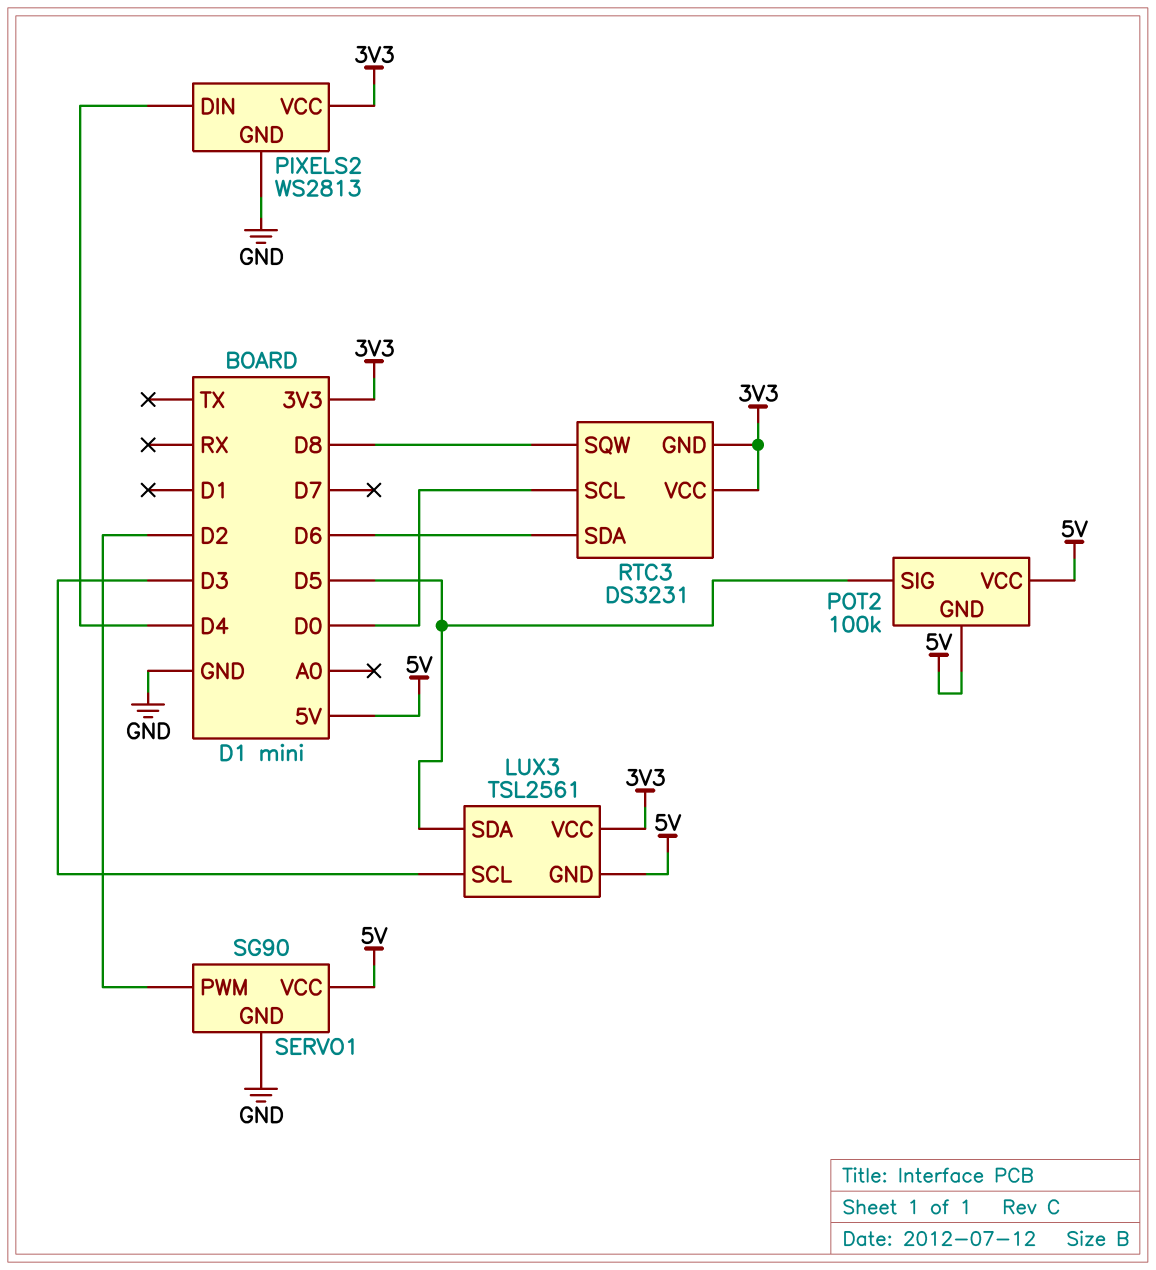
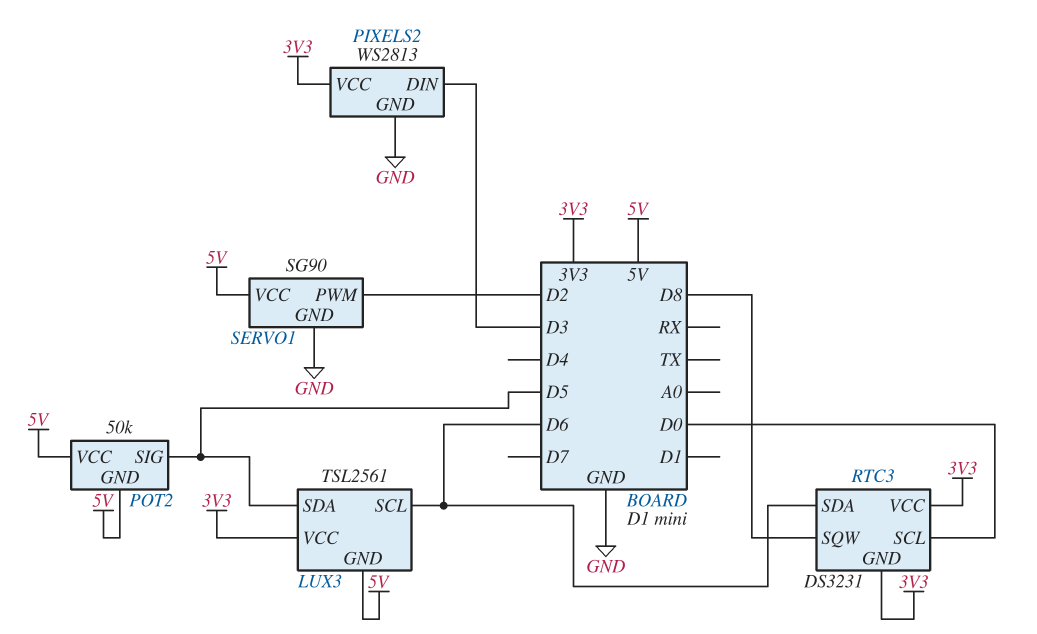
LUX3 pin SCL: D3 -> D6
PIXELS2 pin DIN: D4 -> D3
POT2: 100k -> 50k

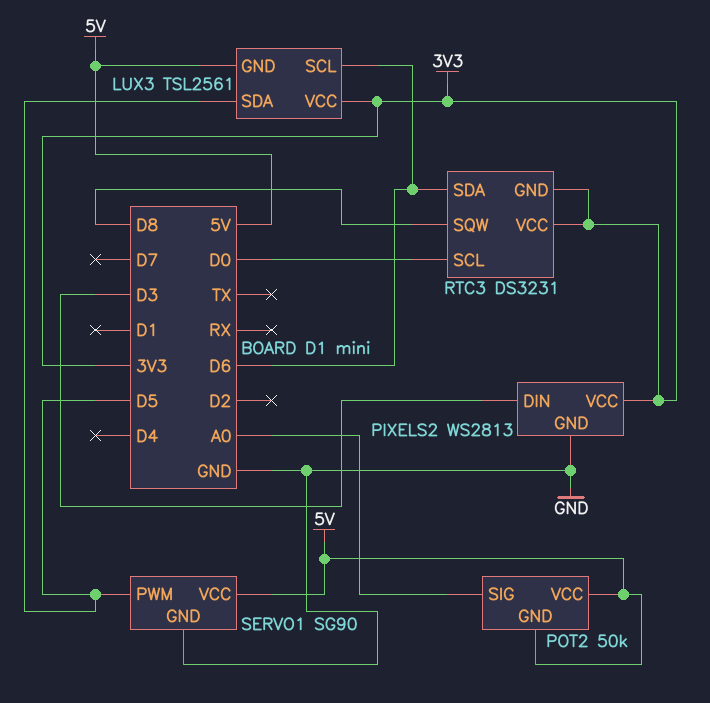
POT2 pin SIG: D5 -> A0
SERVO1 pin PWM: D2 -> D5

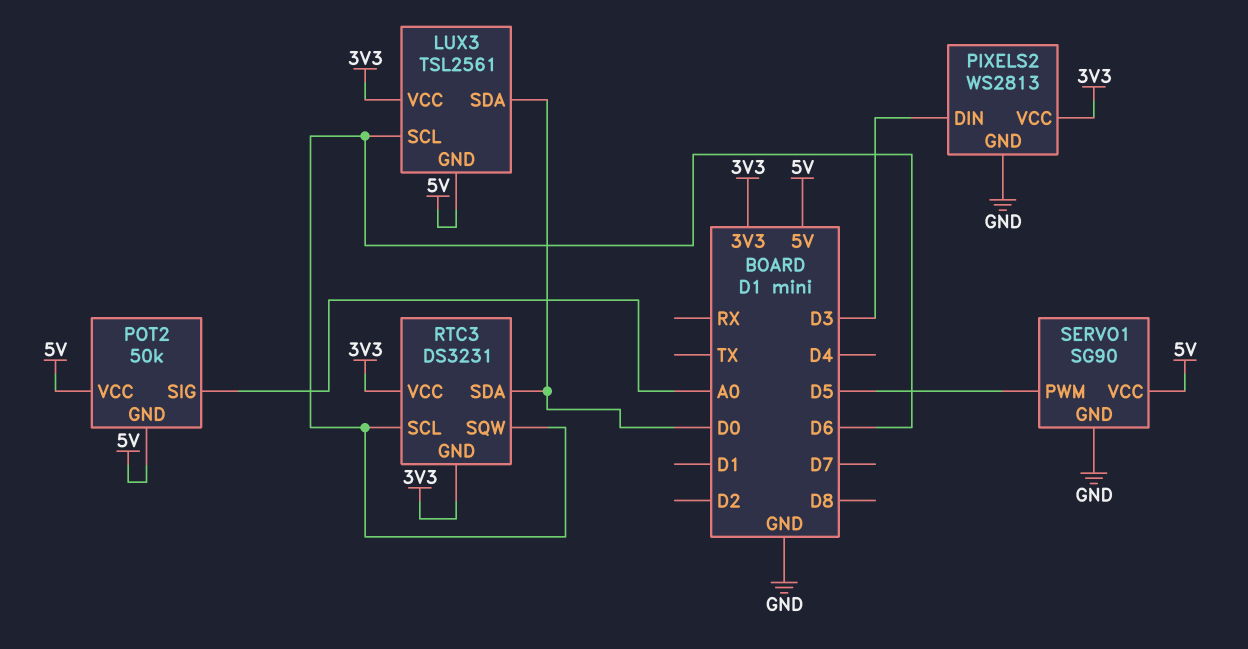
LUX3 pin SDA: D5 -> D0
RTC3 pin SCL: D0 -> D6
RTC3 pin SDA: D6 -> D0
RTC3 pin SQW: D8 -> D6

